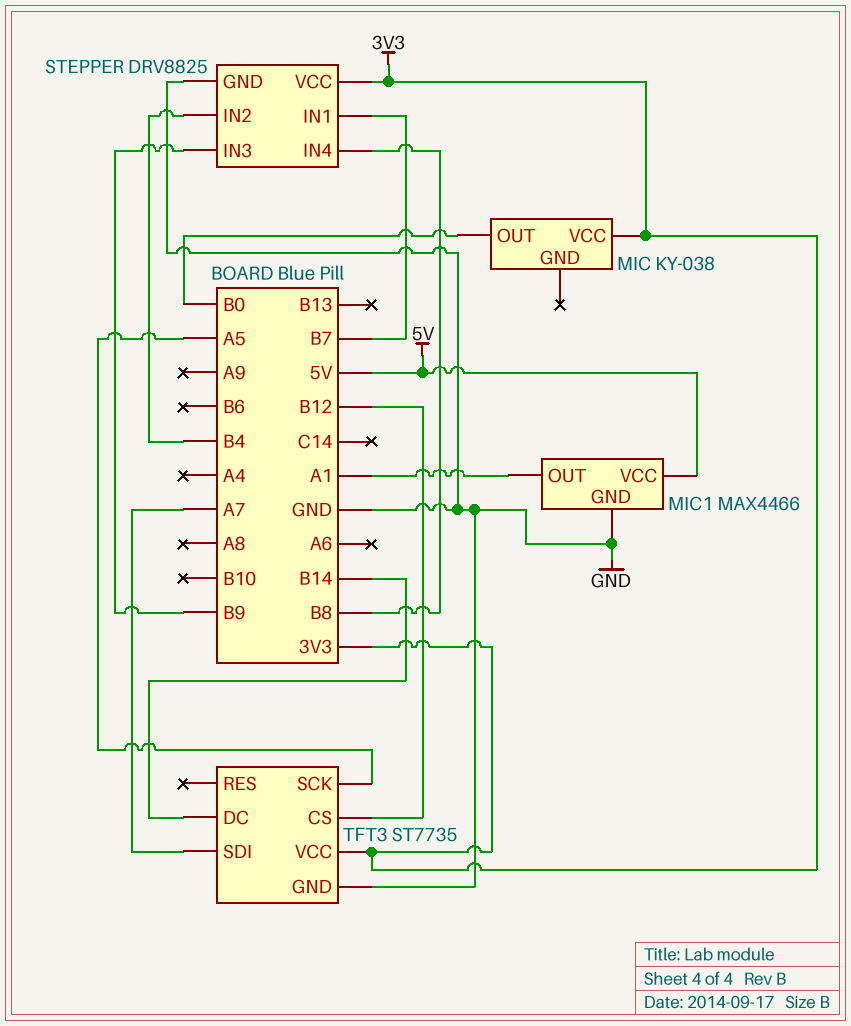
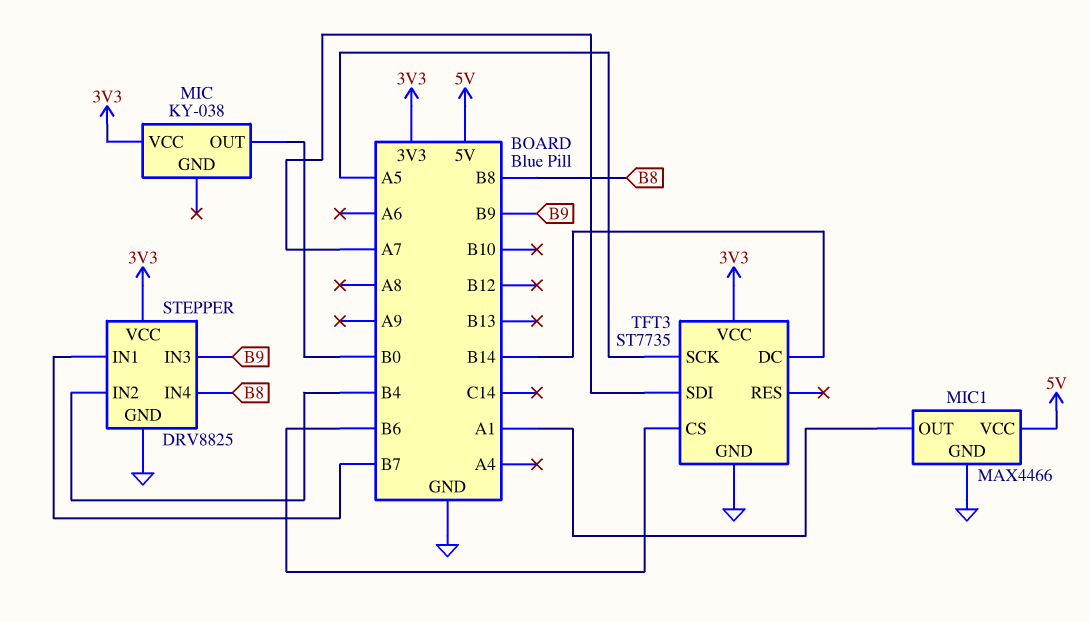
TFT3 pin CS: B12 -> B6

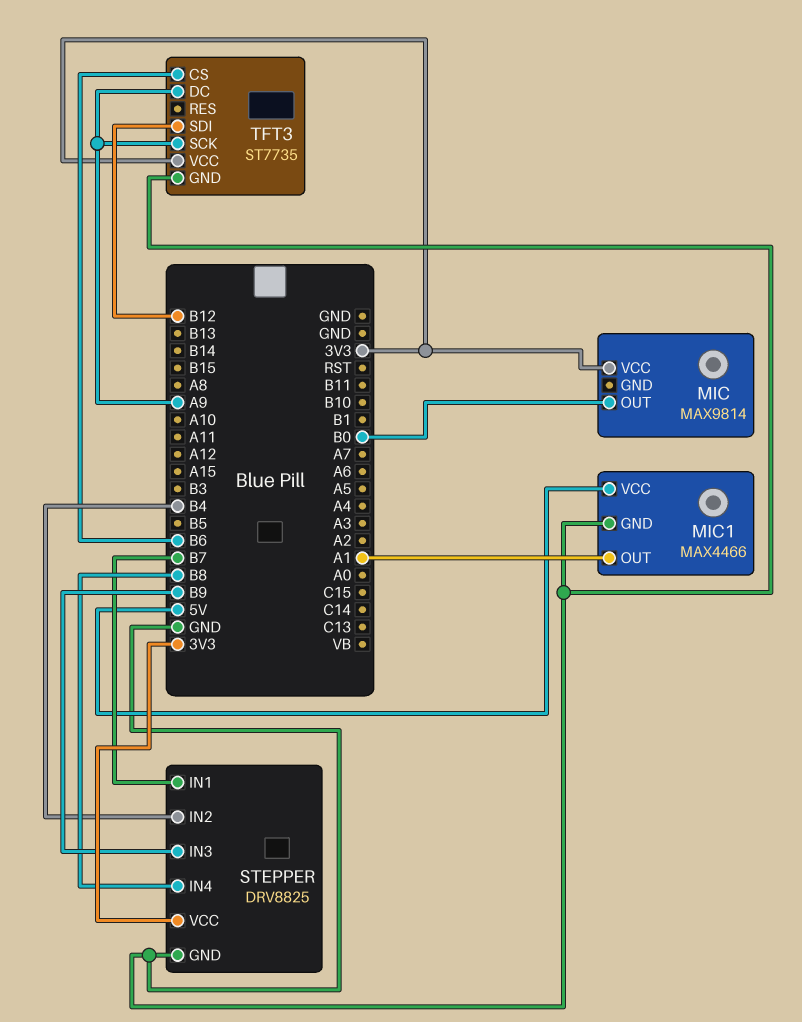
MIC: KY-038 -> MAX9814
TFT3 pin DC: B14 -> A9
TFT3 pin SCK: A5 -> A9
TFT3 pin SDI: A7 -> B12

